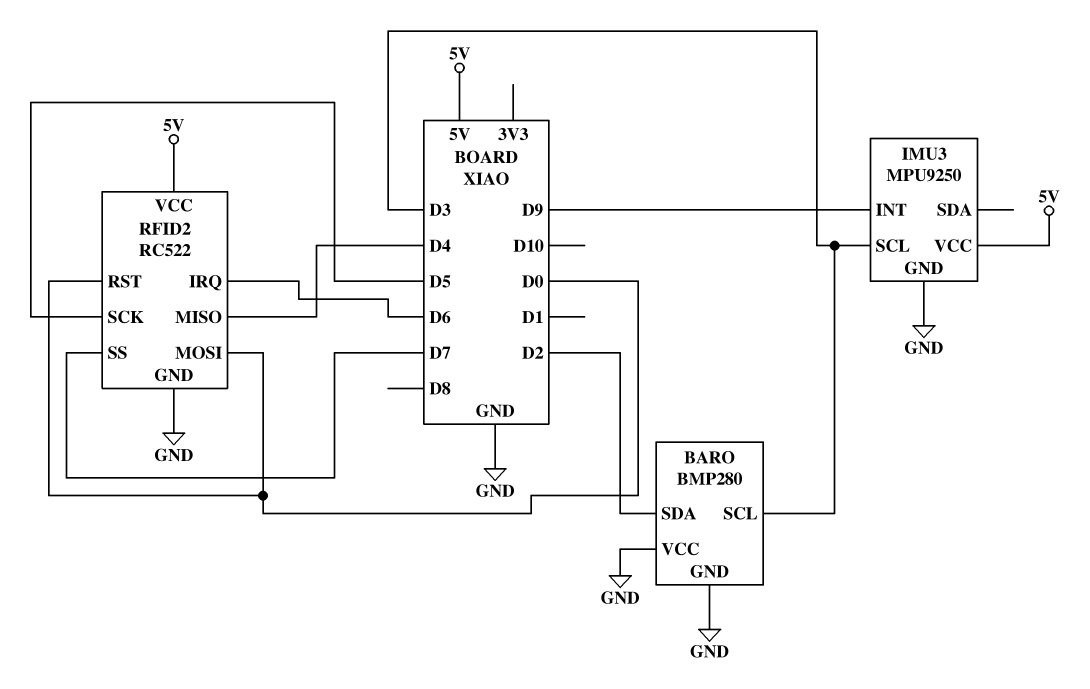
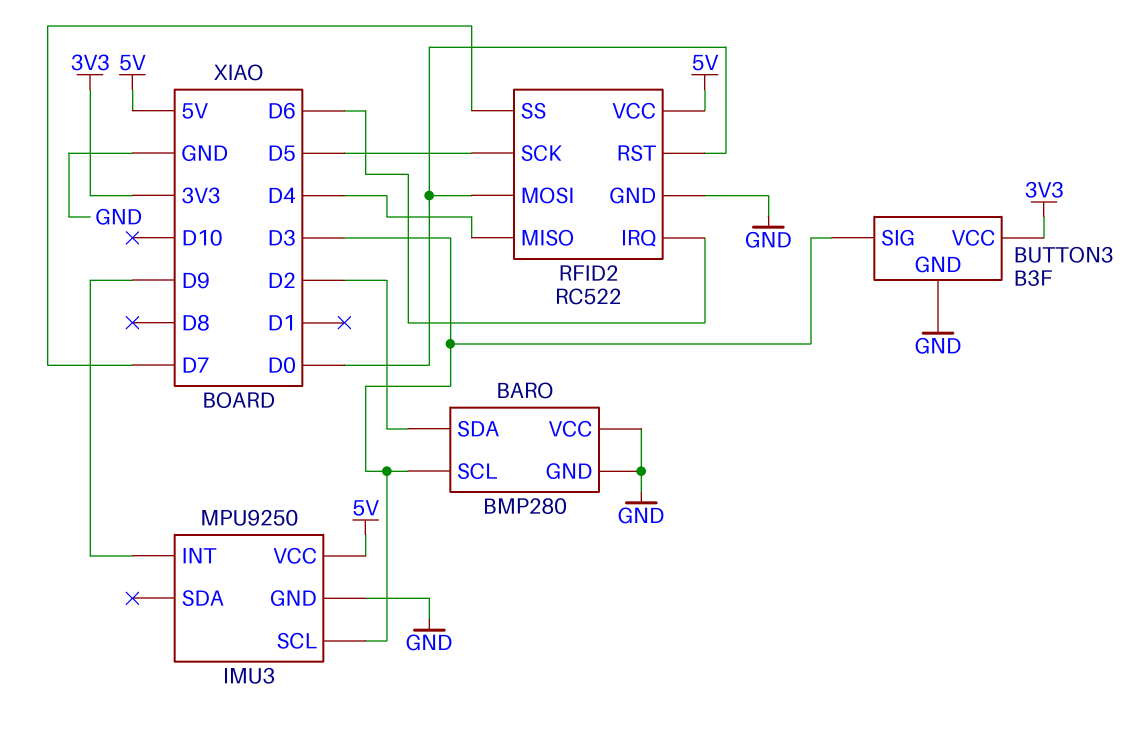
BUTTON3: none -> B3F
BUTTON3 pin GND: none -> GND
BUTTON3 pin SIG: none -> D3
BUTTON3 pin VCC: none -> 3V3

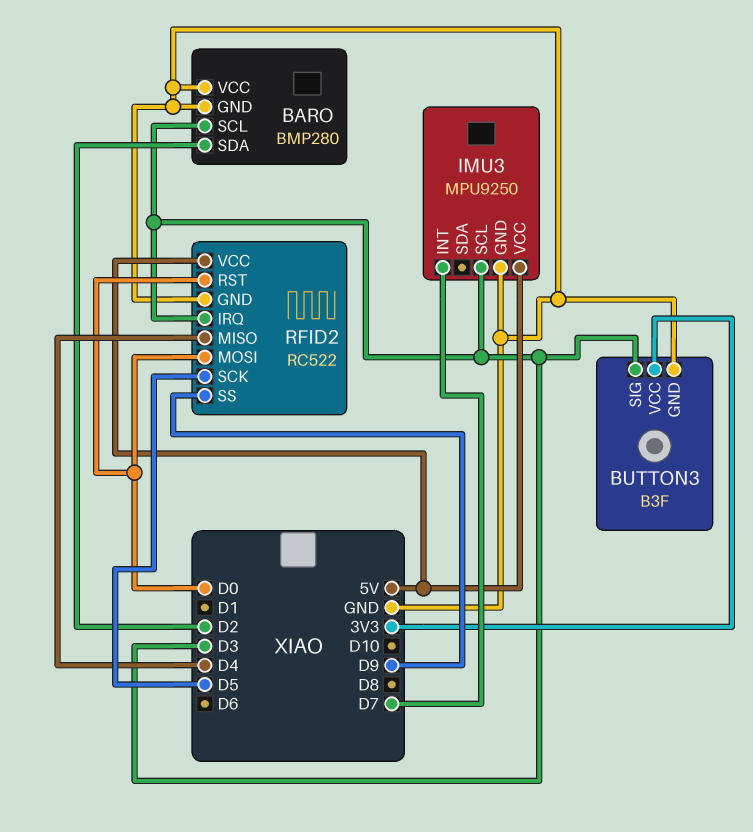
IMU3 pin INT: D9 -> D7
RFID2 pin IRQ: D6 -> D3
RFID2 pin SS: D7 -> D9

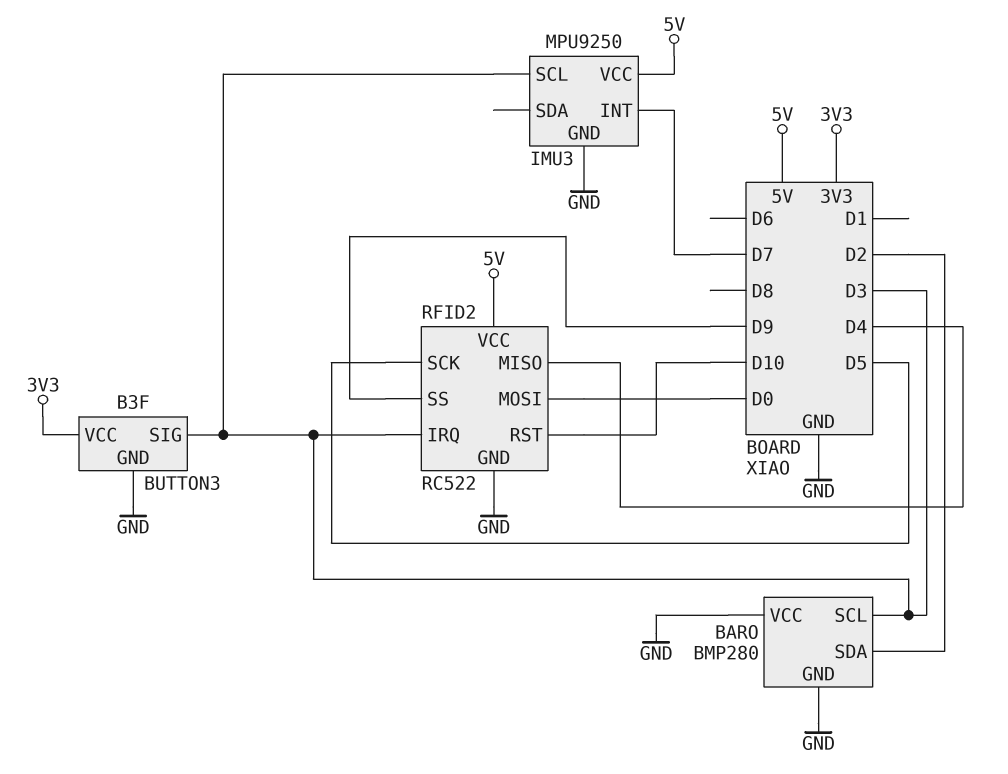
RFID2 pin RST: D0 -> D10

